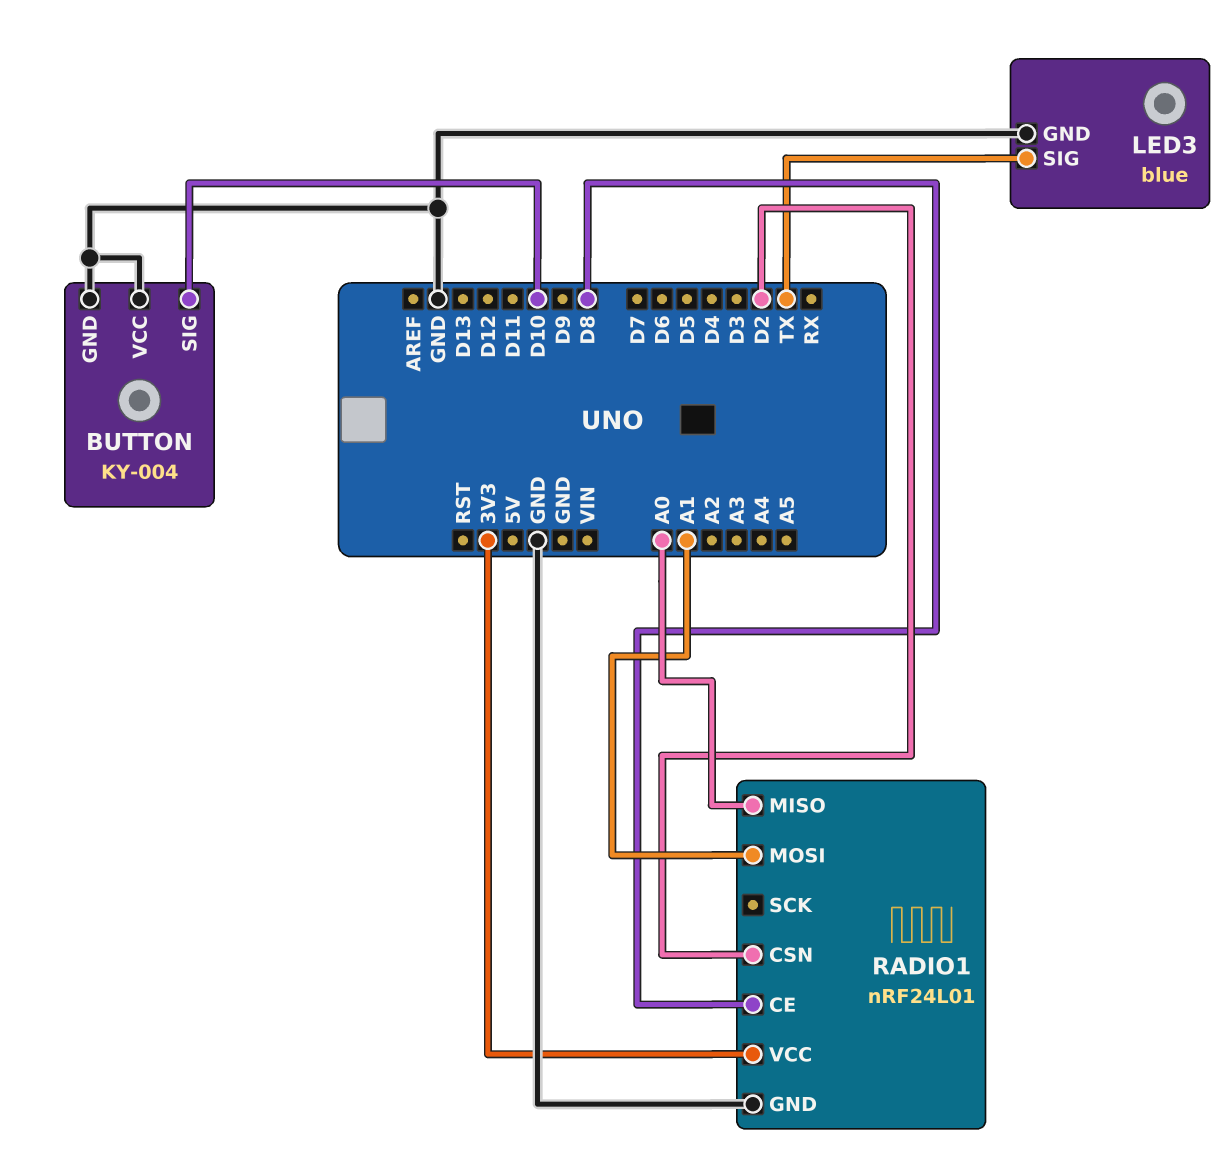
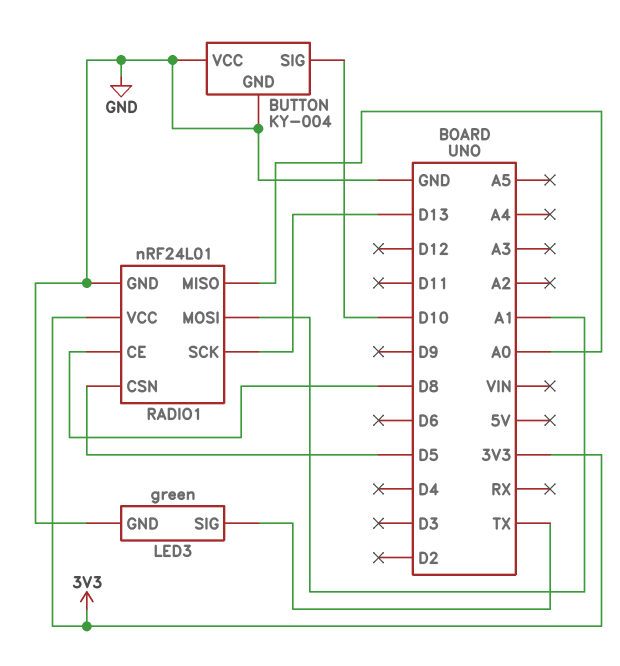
LED3: blue -> green
RADIO1 pin CSN: D2 -> D5
RADIO1 pin SCK: none -> D13

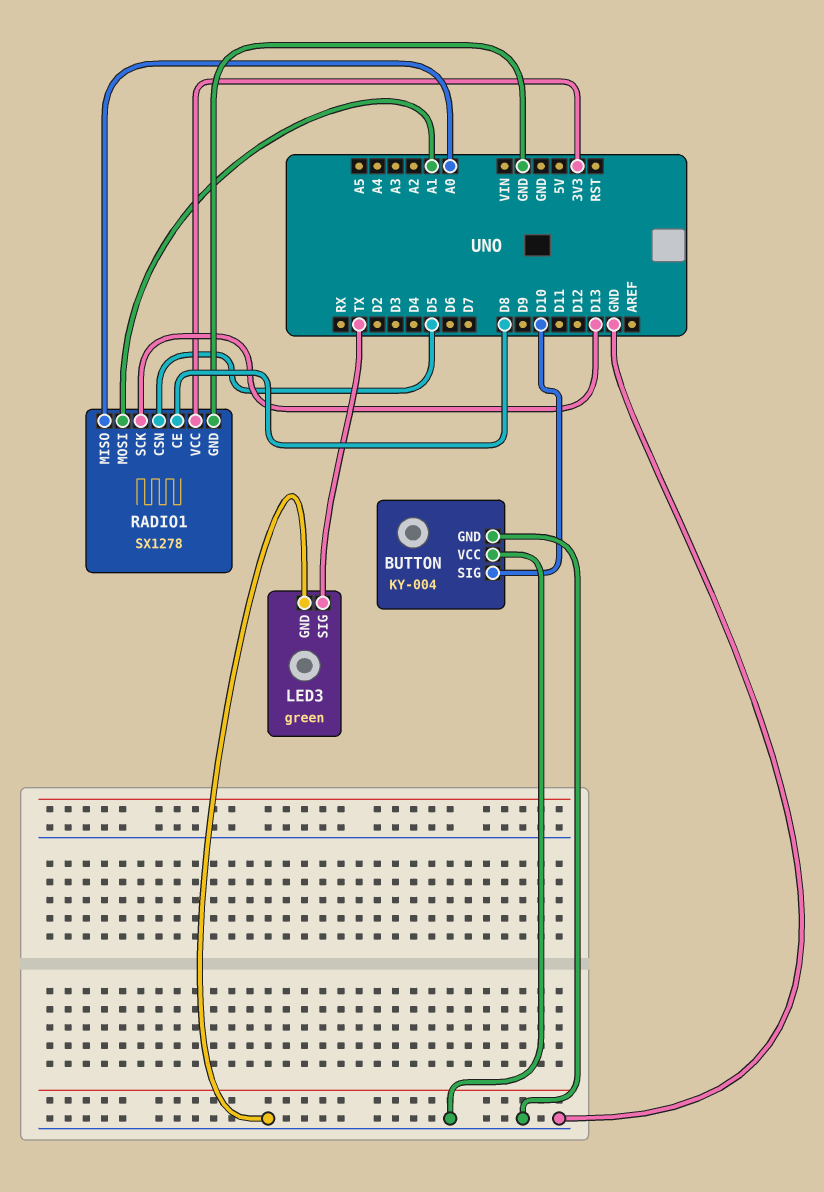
RADIO1: nRF24L01 -> SX1278

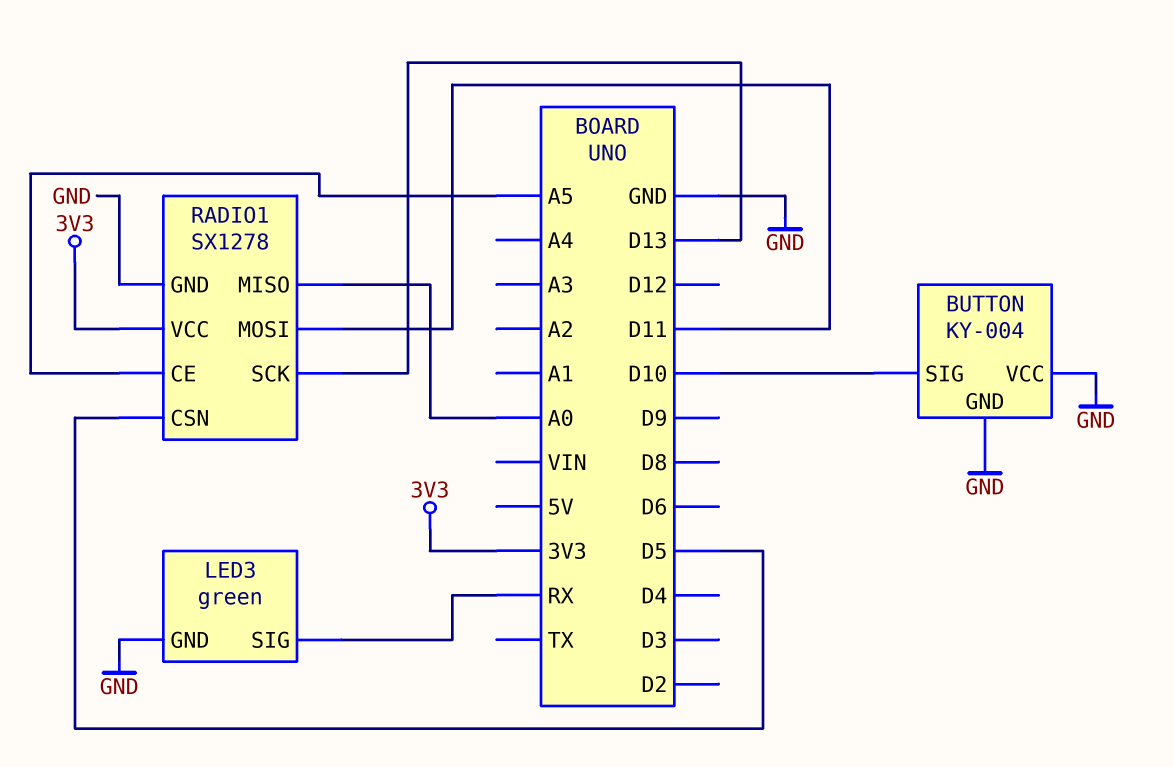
LED3 pin SIG: TX -> RX
RADIO1 pin CE: D8 -> A5
RADIO1 pin MOSI: A1 -> D11

